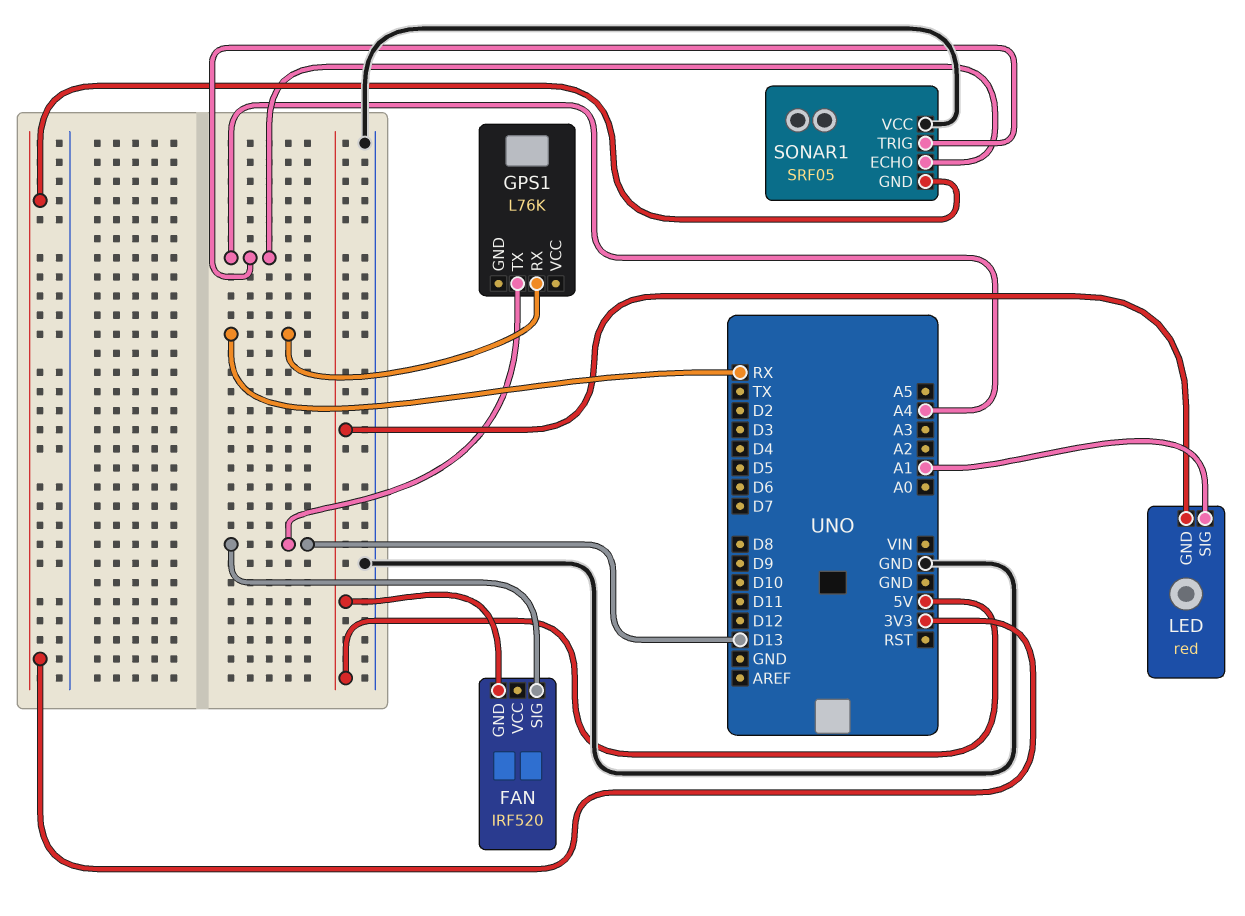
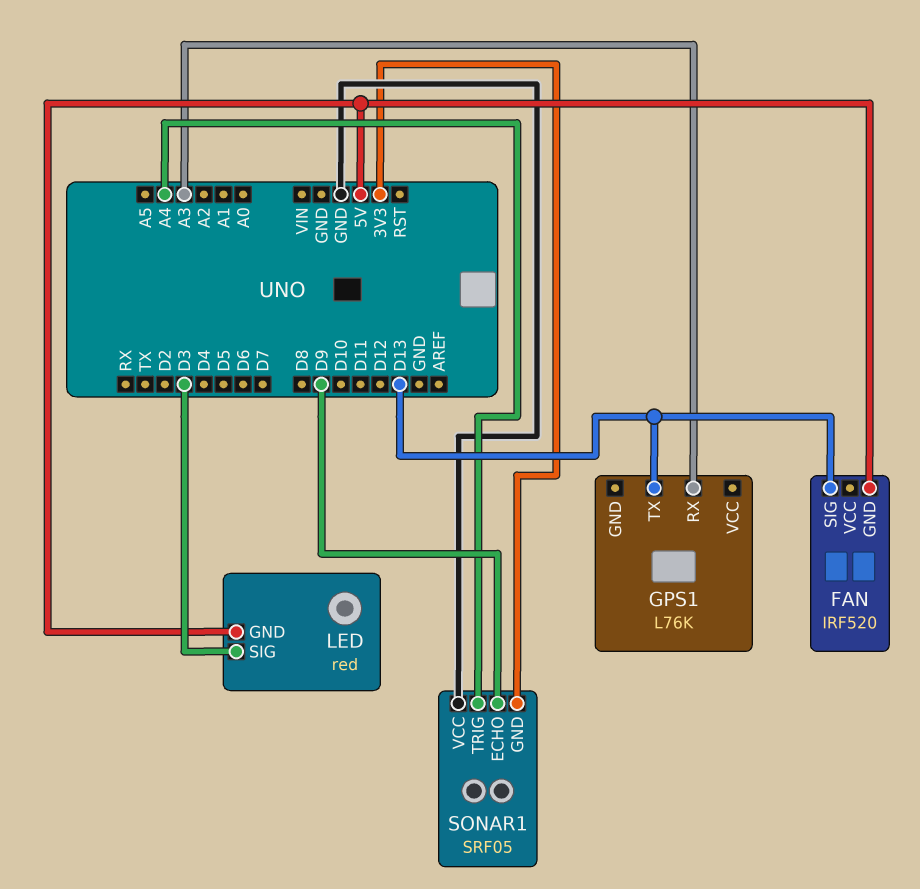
GPS1 pin RX: RX -> A3
LED pin SIG: A1 -> D3
SONAR1 pin ECHO: A4 -> D9

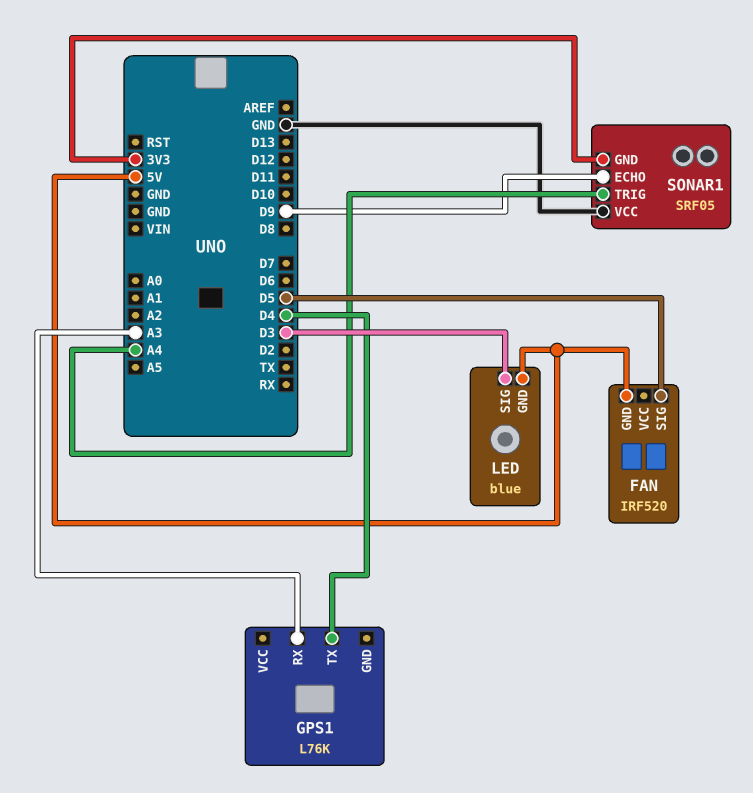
FAN pin SIG: D13 -> D5
GPS1 pin TX: D13 -> D4
LED: red -> blue

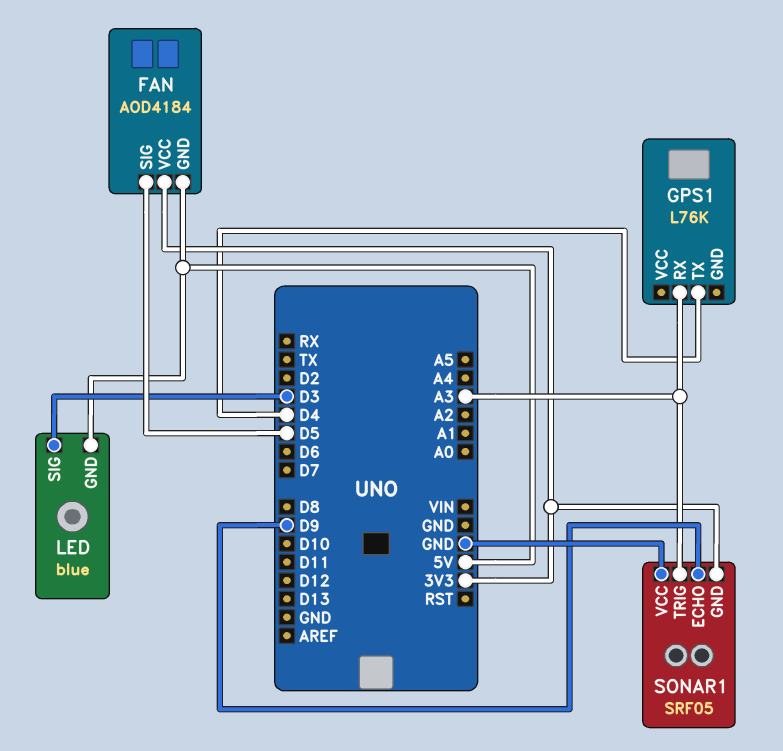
FAN: IRF520 -> AOD4184
FAN pin VCC: none -> 3V3
SONAR1 pin TRIG: A4 -> A3

